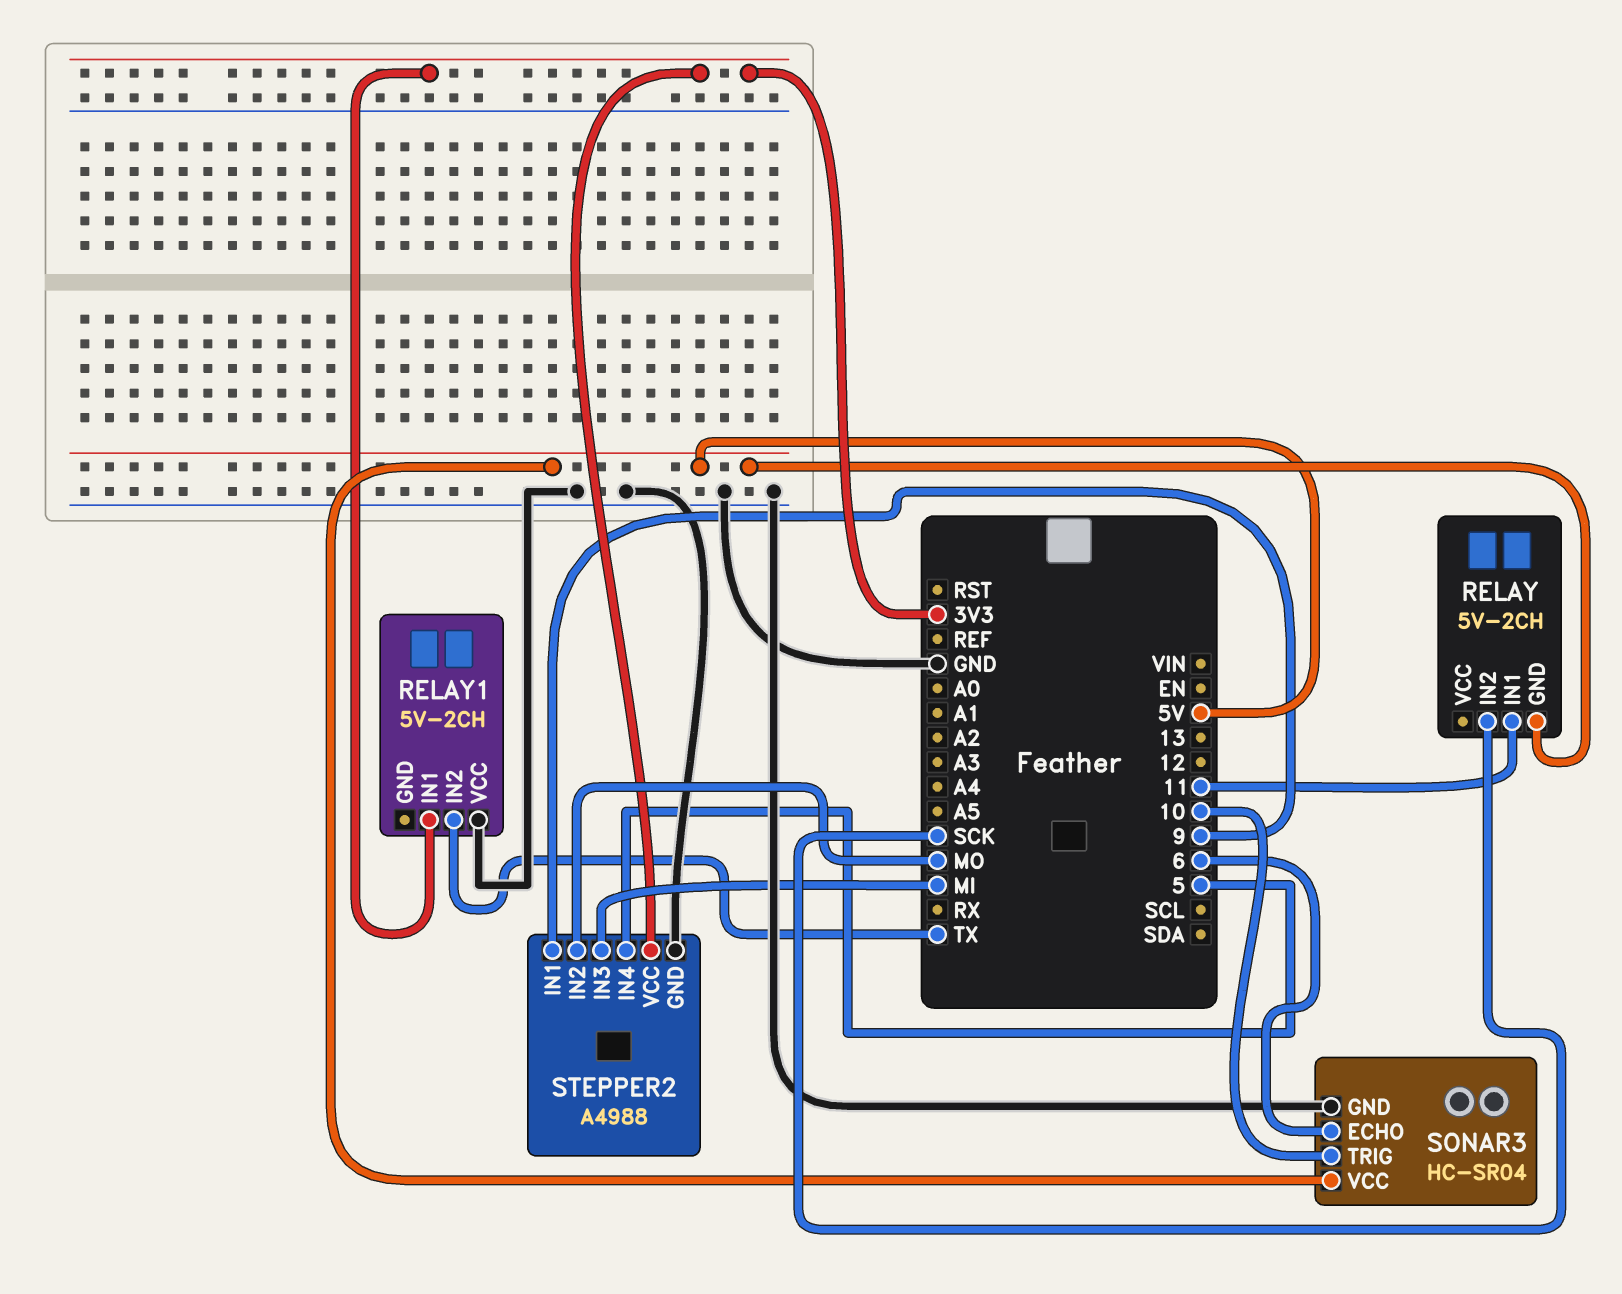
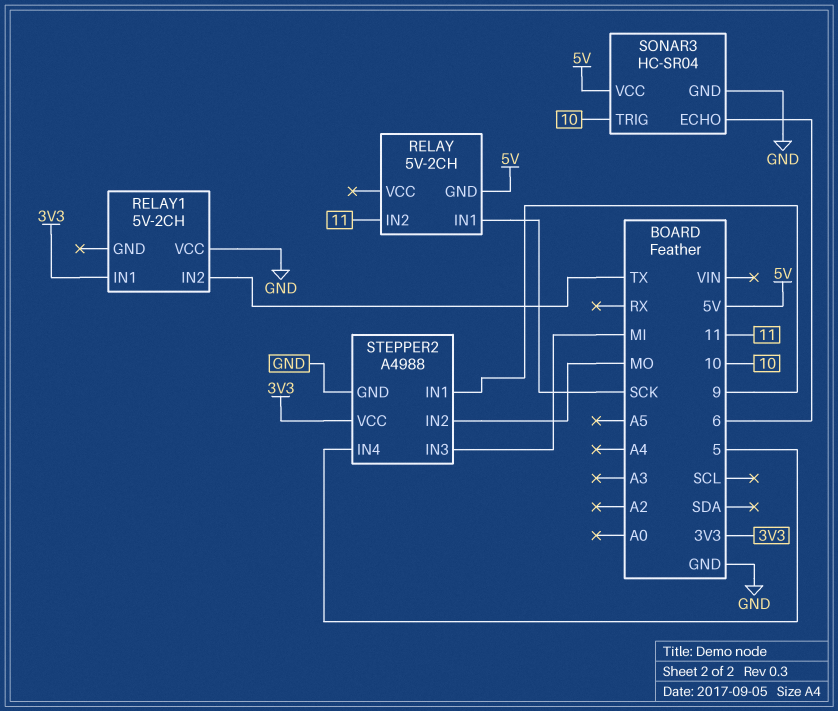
RELAY pin IN1: 11 -> SCK
RELAY pin IN2: SCK -> 11

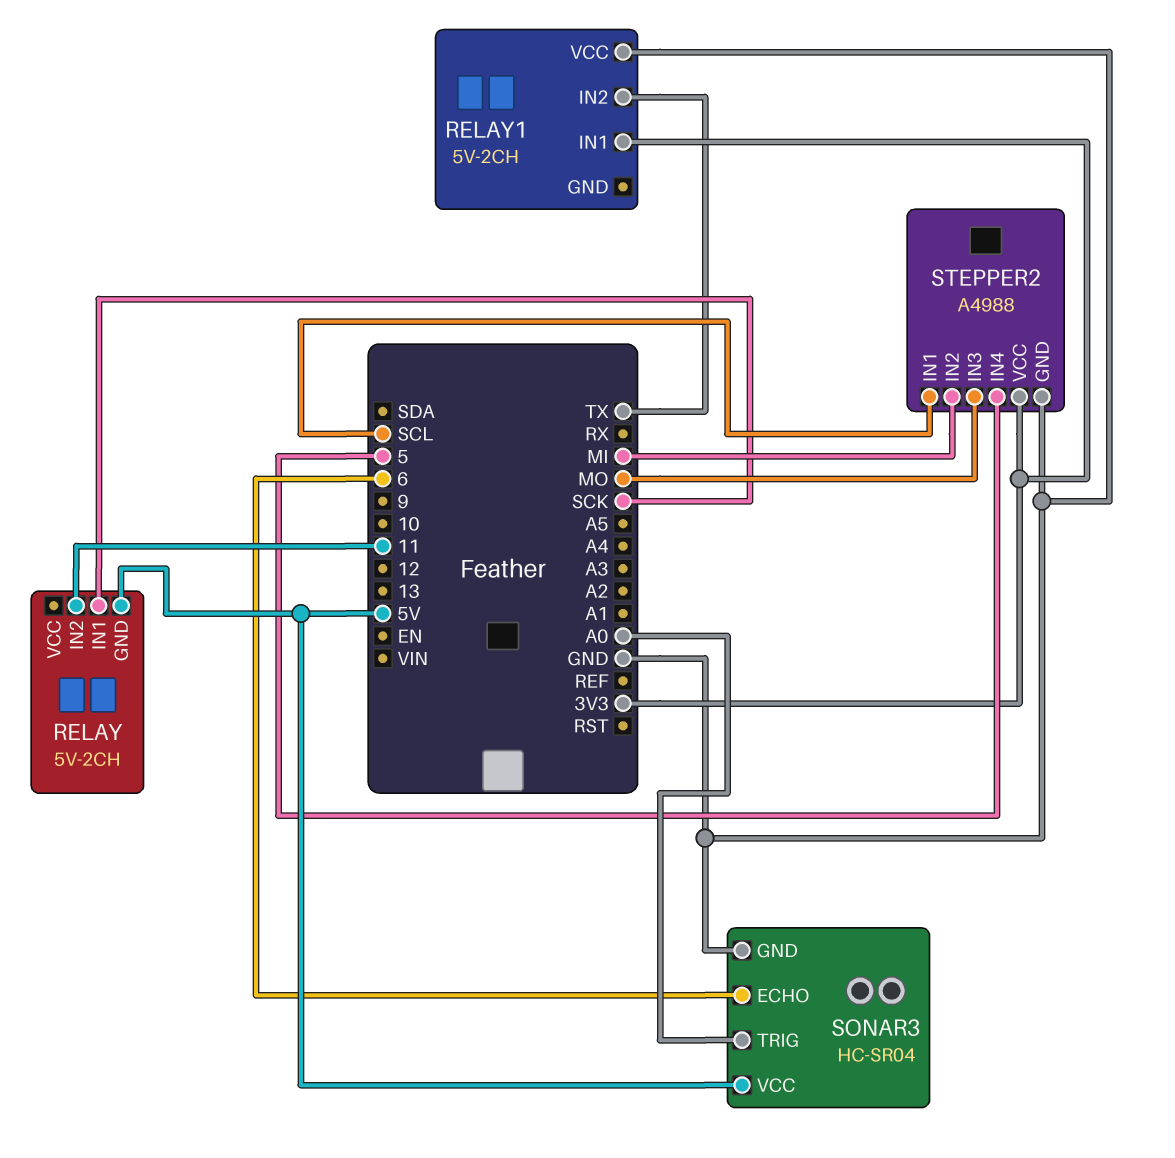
SONAR3 pin TRIG: 10 -> A0
STEPPER2 pin IN1: 9 -> SCL
STEPPER2 pin IN2: MO -> MI
STEPPER2 pin IN3: MI -> MO

